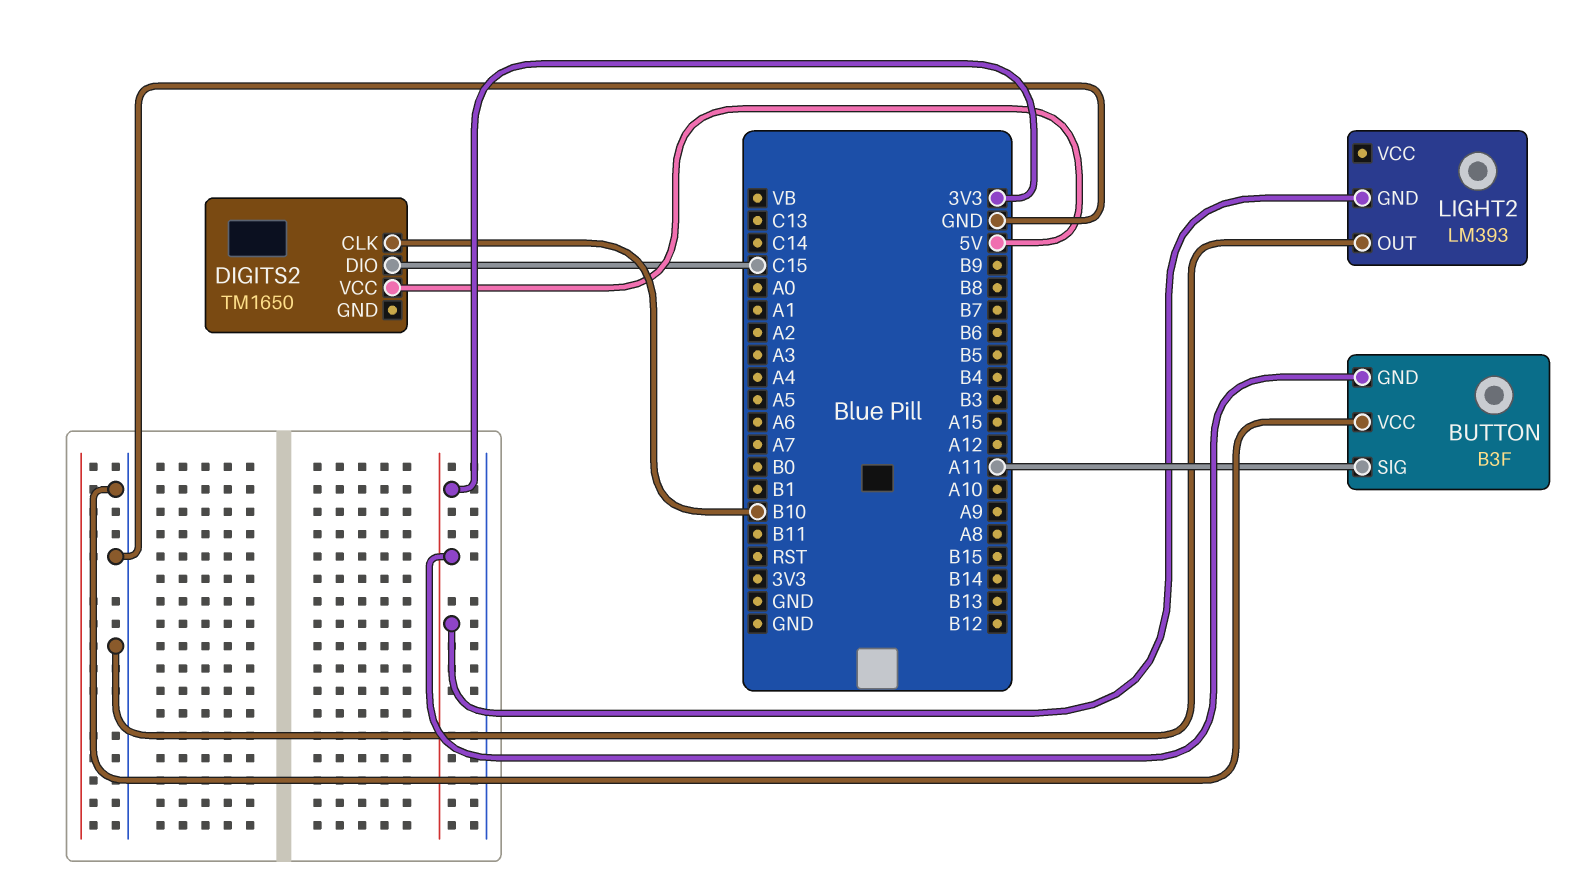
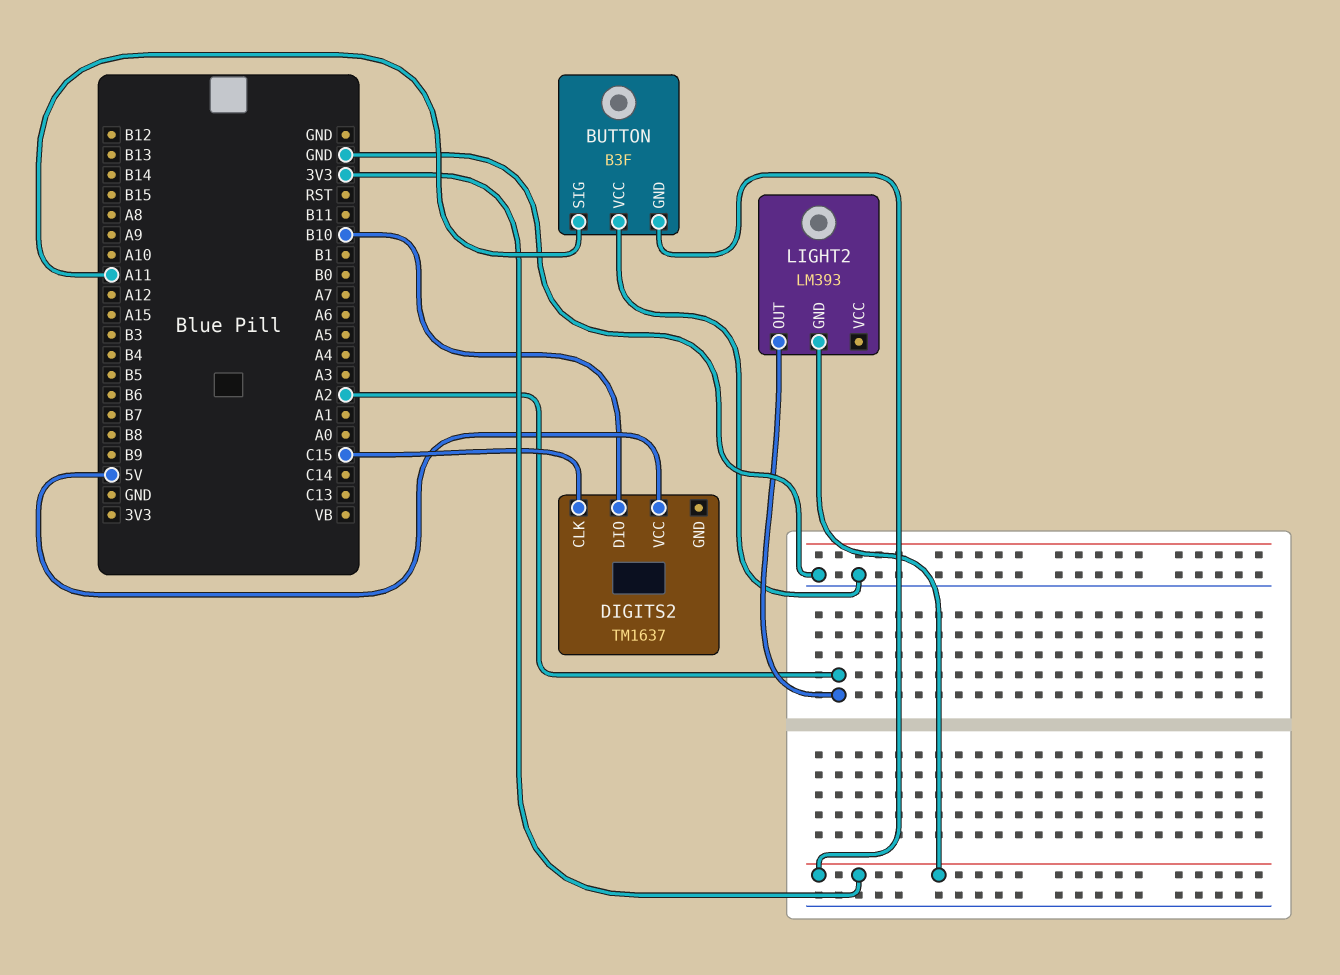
DIGITS2: TM1650 -> TM1637
DIGITS2 pin CLK: B10 -> C15
DIGITS2 pin DIO: C15 -> B10
LIGHT2 pin OUT: GND -> A2

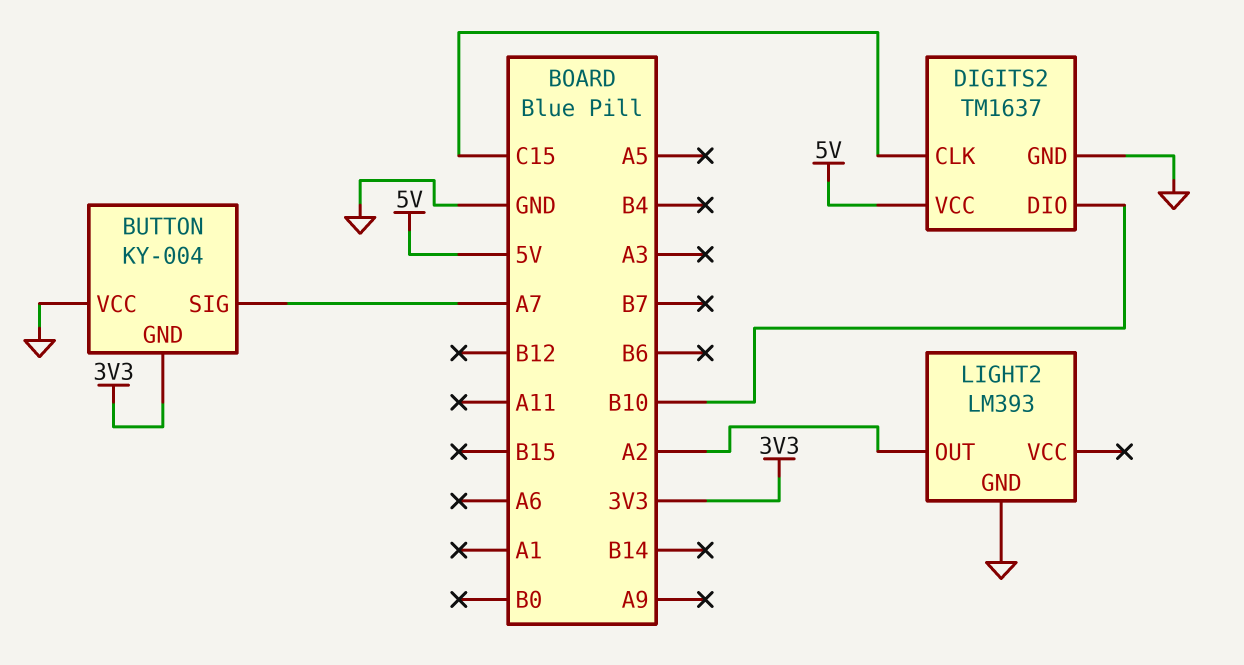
BUTTON: B3F -> KY-004
BUTTON pin SIG: A11 -> A7
DIGITS2 pin GND: none -> GND
LIGHT2 pin GND: 3V3 -> GND

